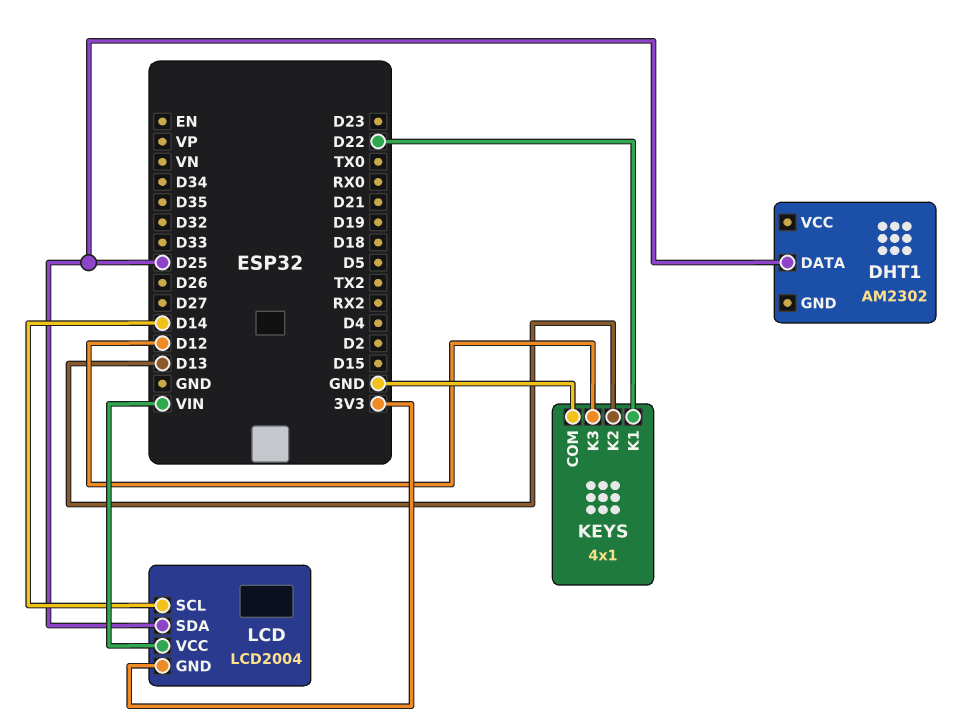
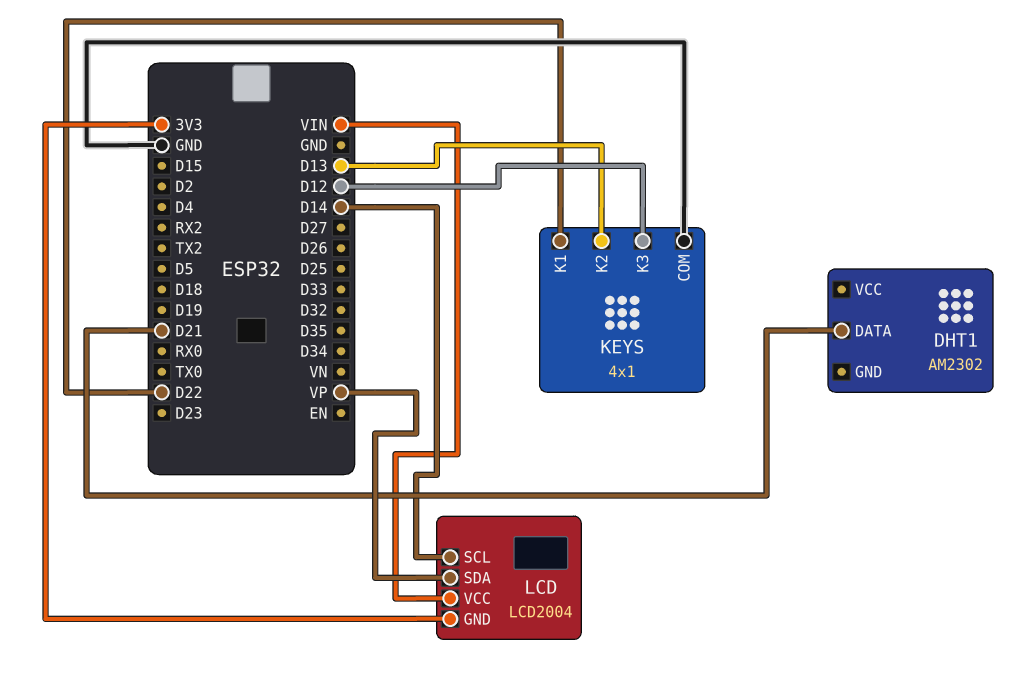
DHT1 pin DATA: D25 -> D21
LCD pin SDA: D25 -> VP

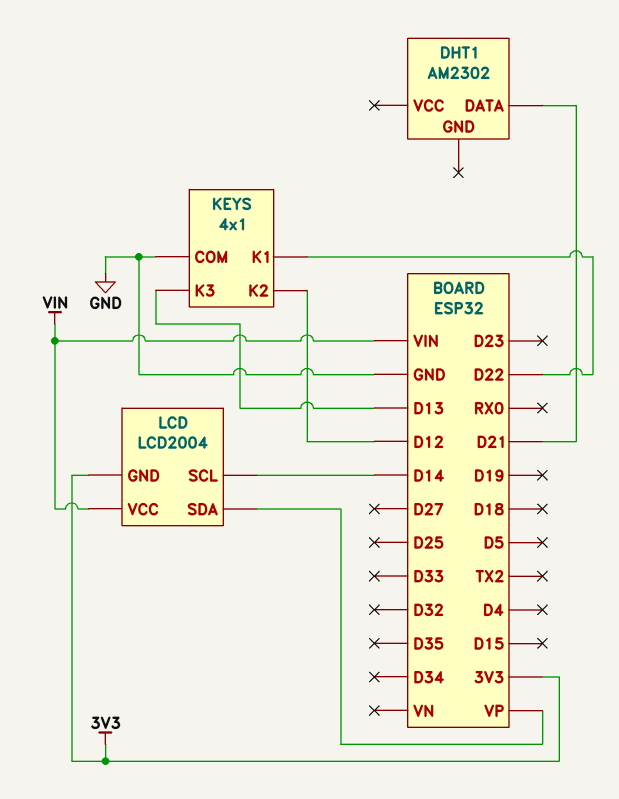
KEYS pin K2: D13 -> D12
KEYS pin K3: D12 -> D13

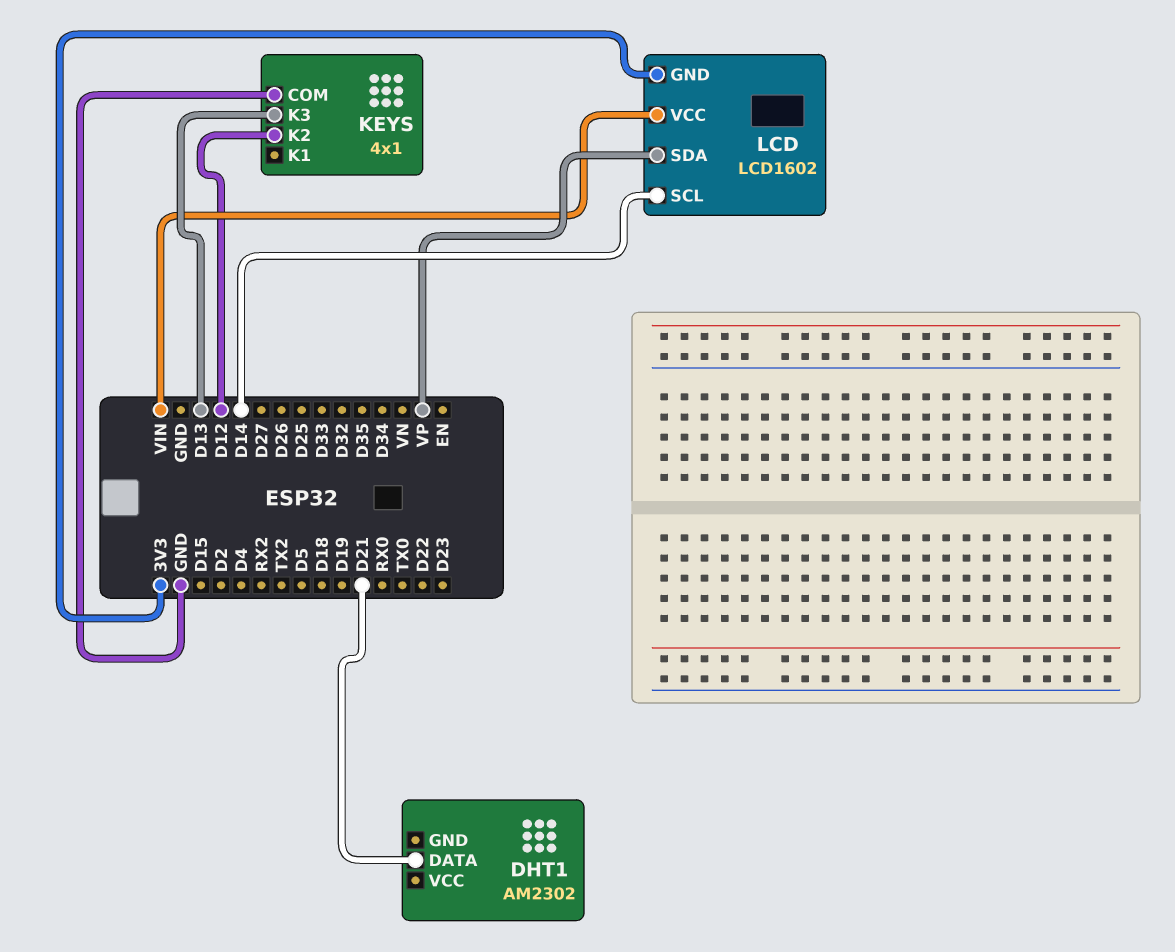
KEYS pin K1: D22 -> none
LCD: LCD2004 -> LCD1602

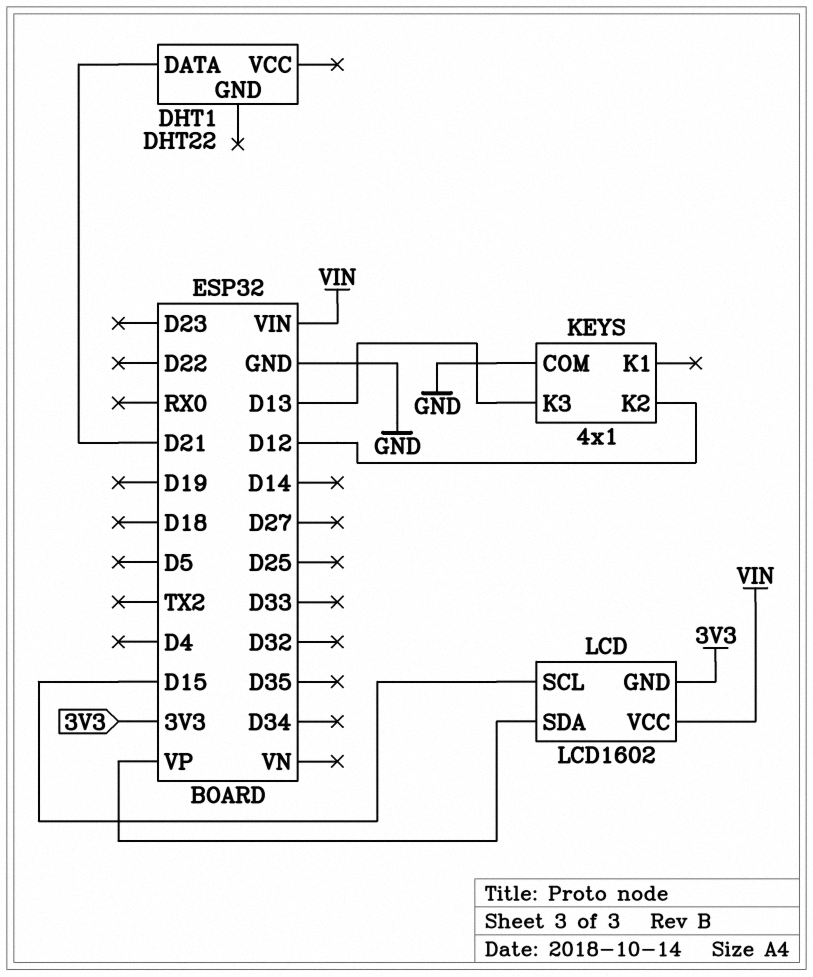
DHT1: AM2302 -> DHT22
LCD pin SCL: D14 -> D15

